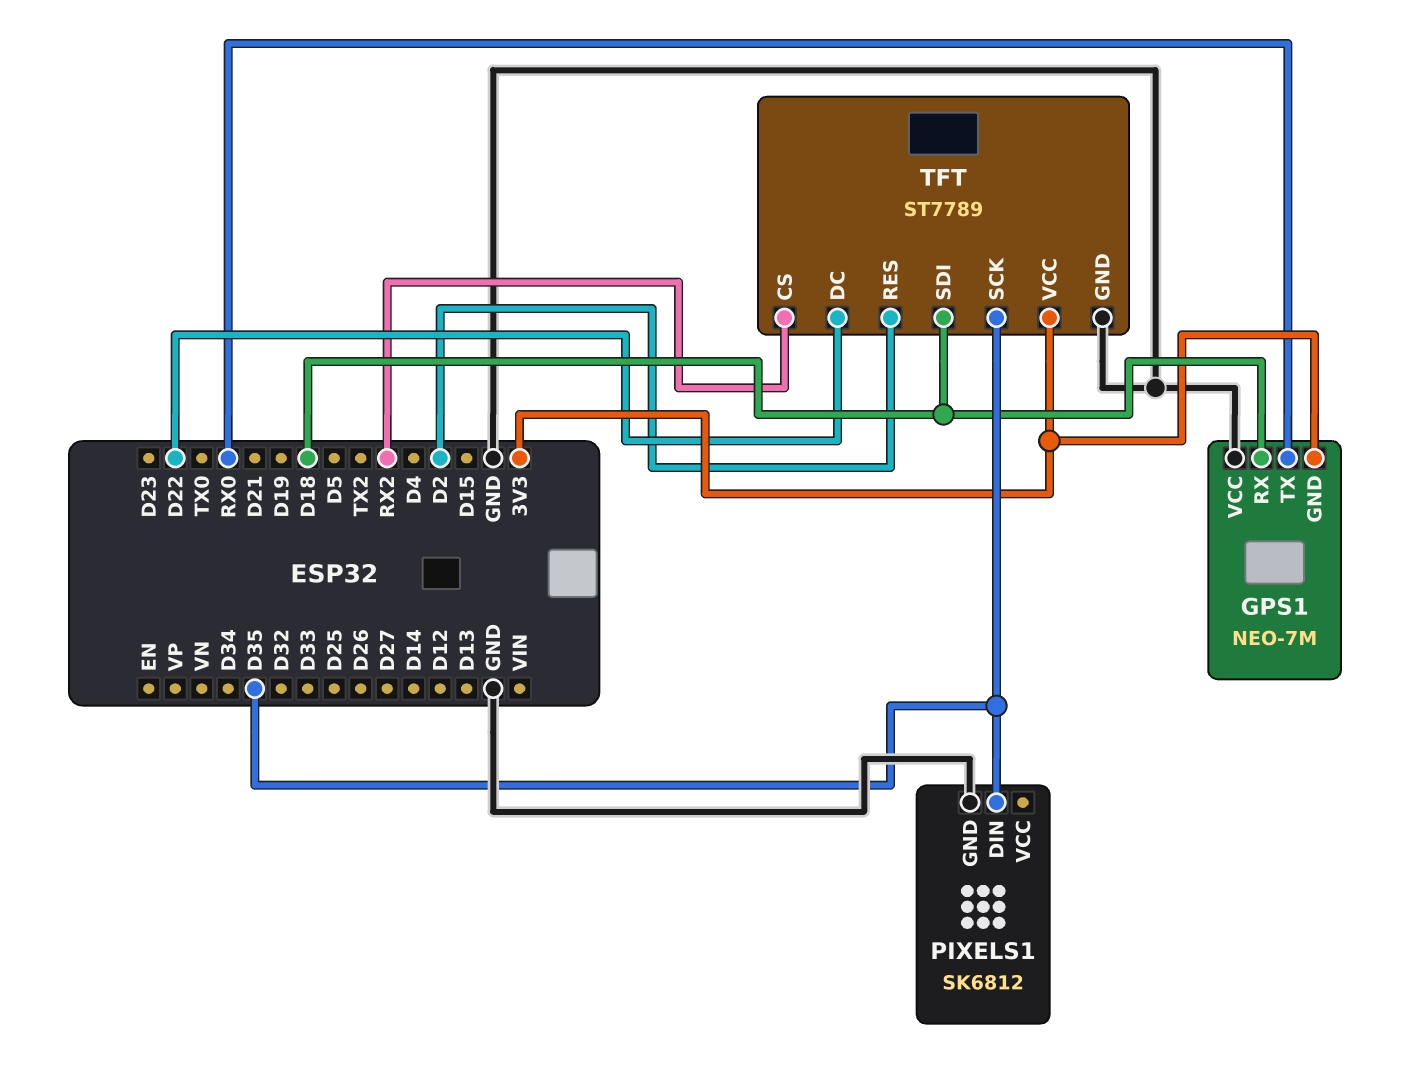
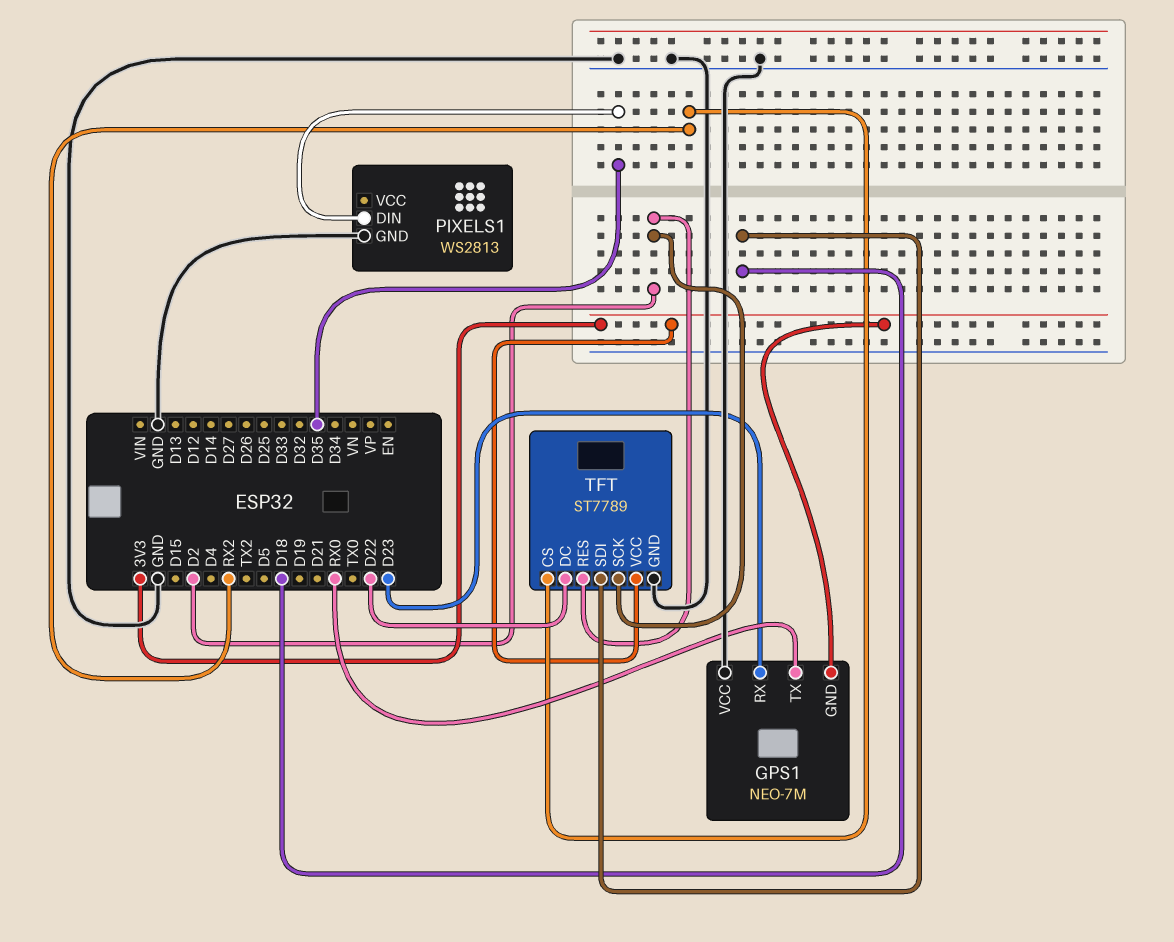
GPS1 pin RX: D18 -> D23
PIXELS1: SK6812 -> WS2813
TFT pin SCK: D35 -> D2

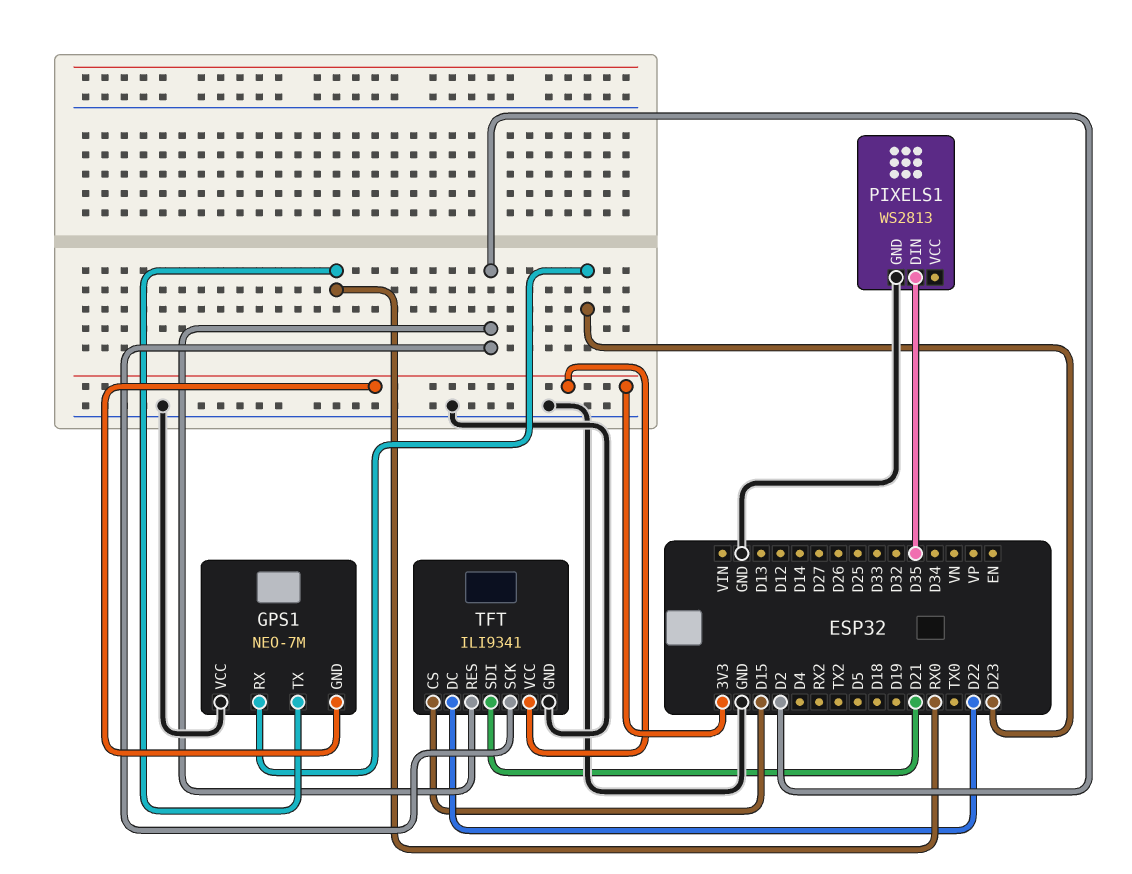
TFT: ST7789 -> ILI9341
TFT pin CS: RX2 -> D15
TFT pin SDI: D18 -> D21

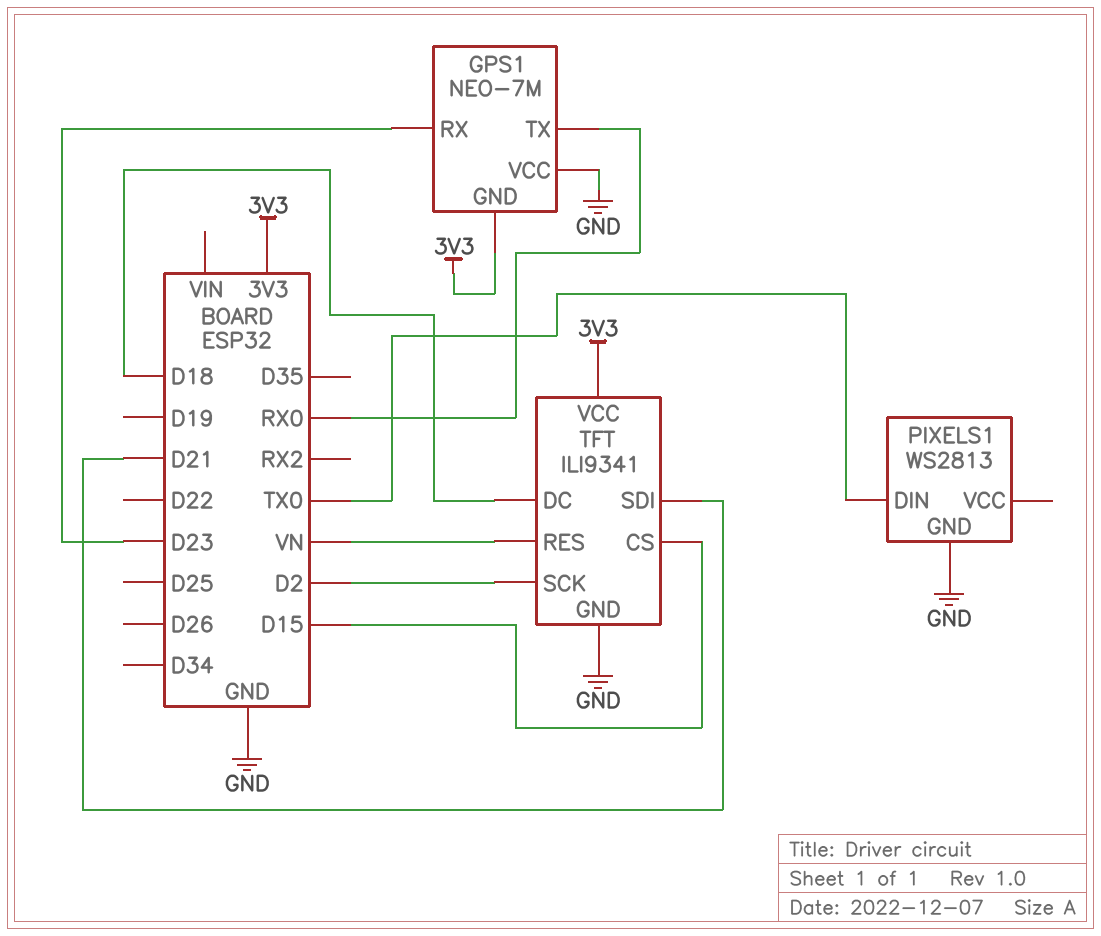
PIXELS1 pin DIN: D35 -> TX0
TFT pin DC: D22 -> D18
TFT pin RES: D2 -> VN

